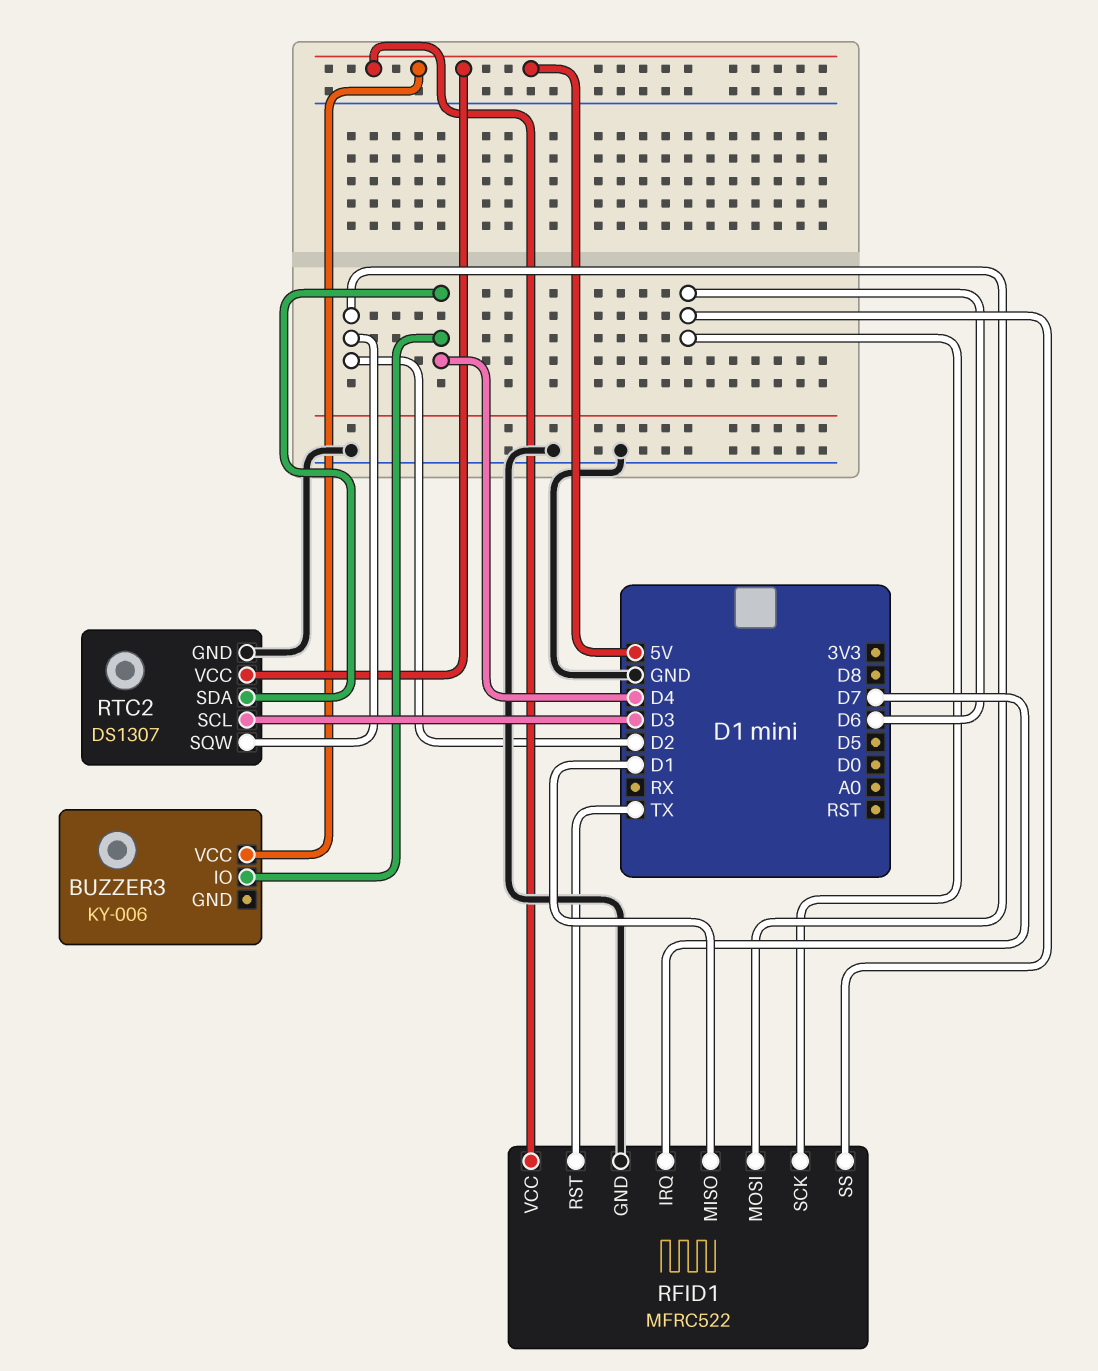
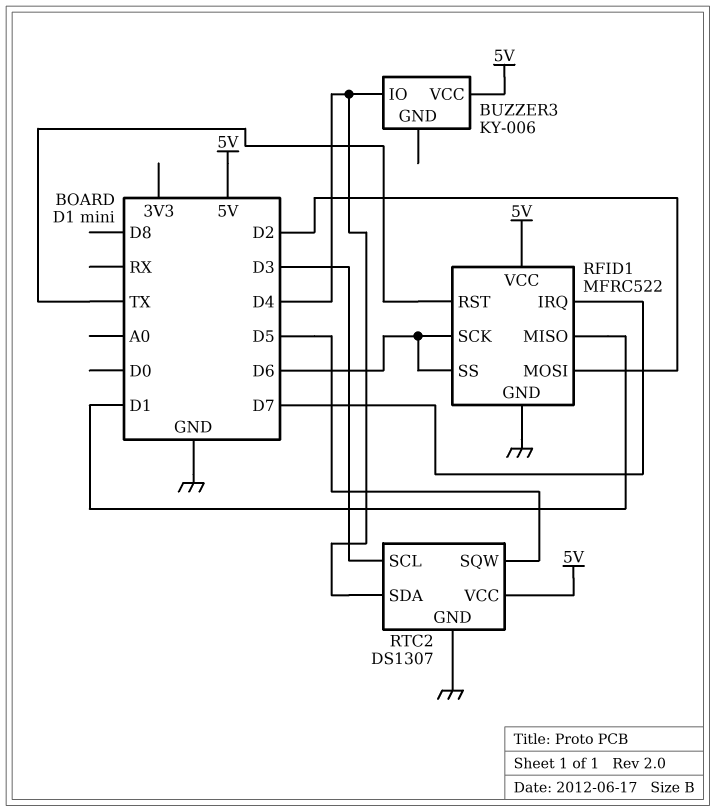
RTC2 pin SQW: D2 -> D5

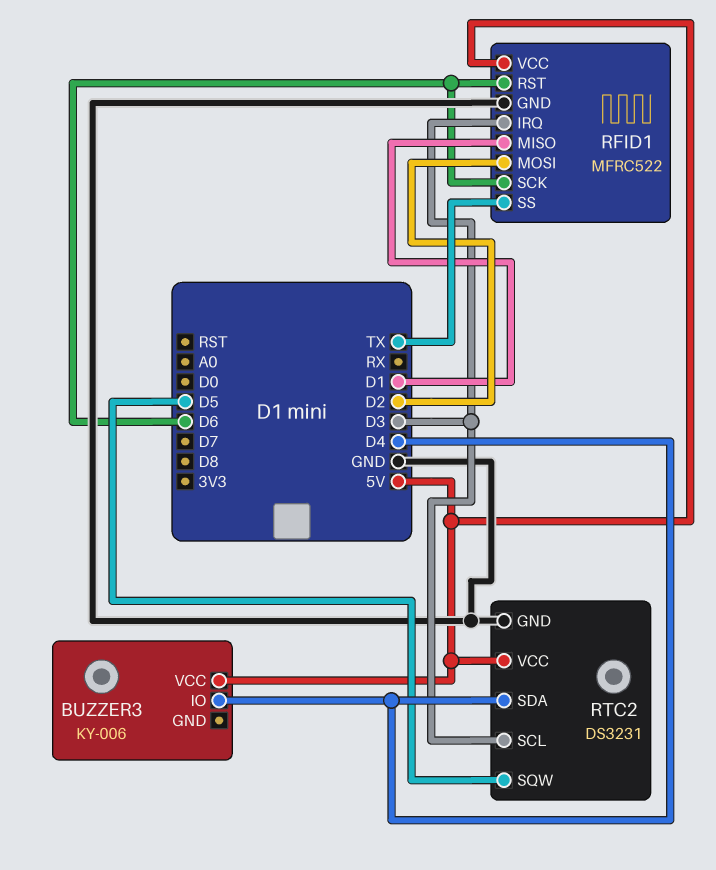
RFID1 pin IRQ: D7 -> D3
RFID1 pin RST: TX -> D6
RFID1 pin SS: D6 -> TX
RTC2: DS1307 -> DS3231

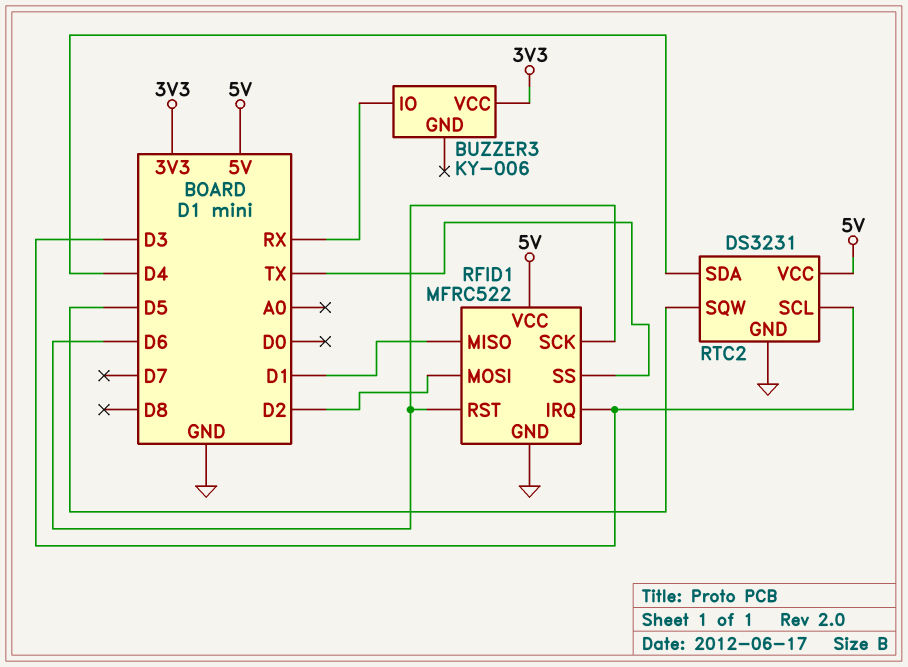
BUZZER3 pin IO: D4 -> RX
BUZZER3 pin VCC: 5V -> 3V3

